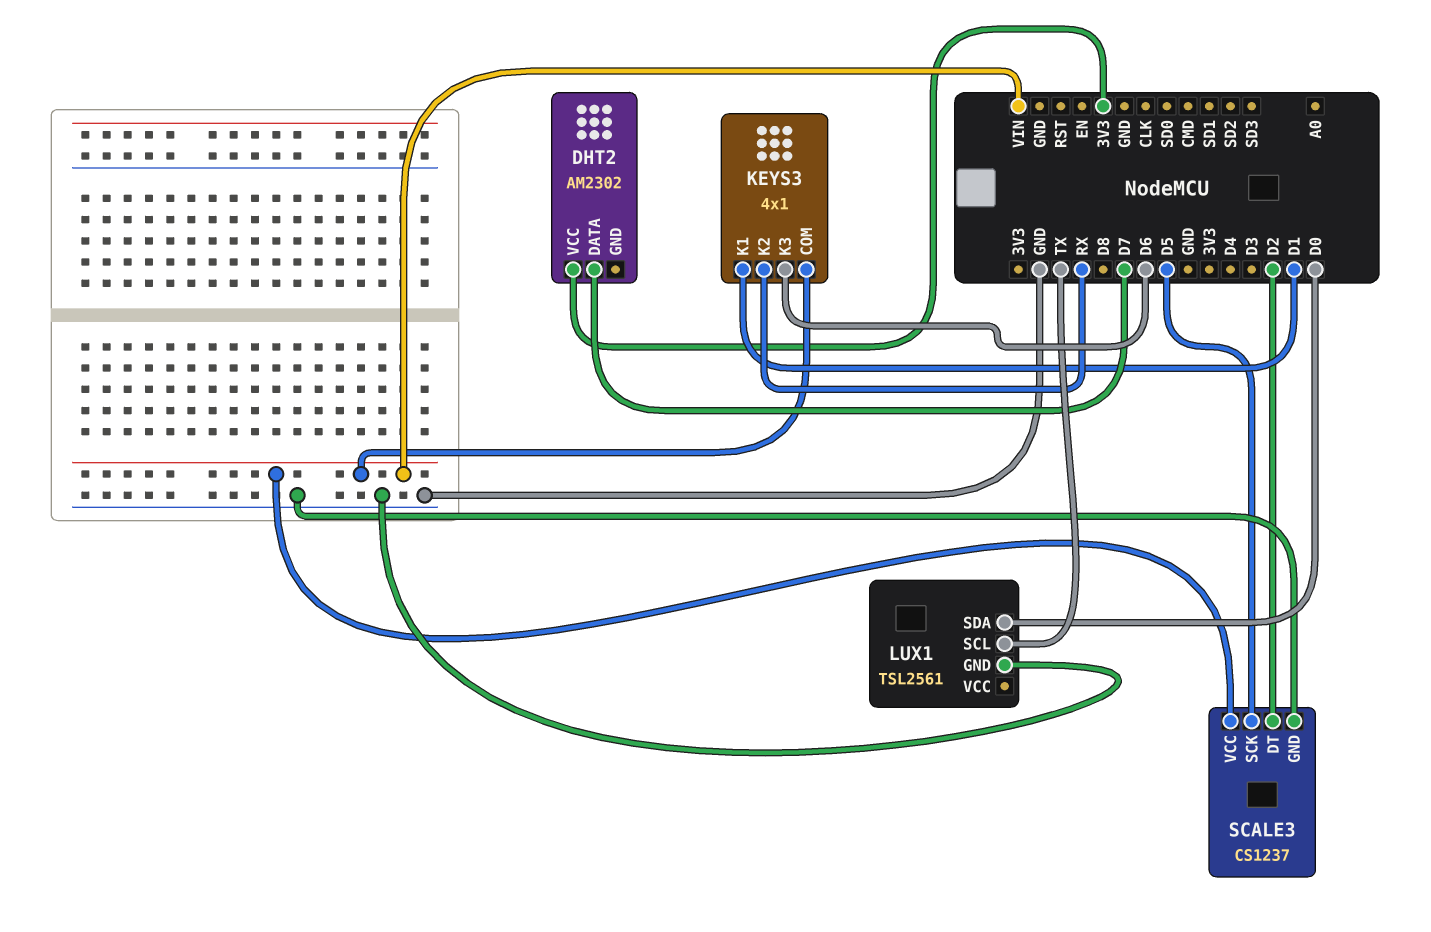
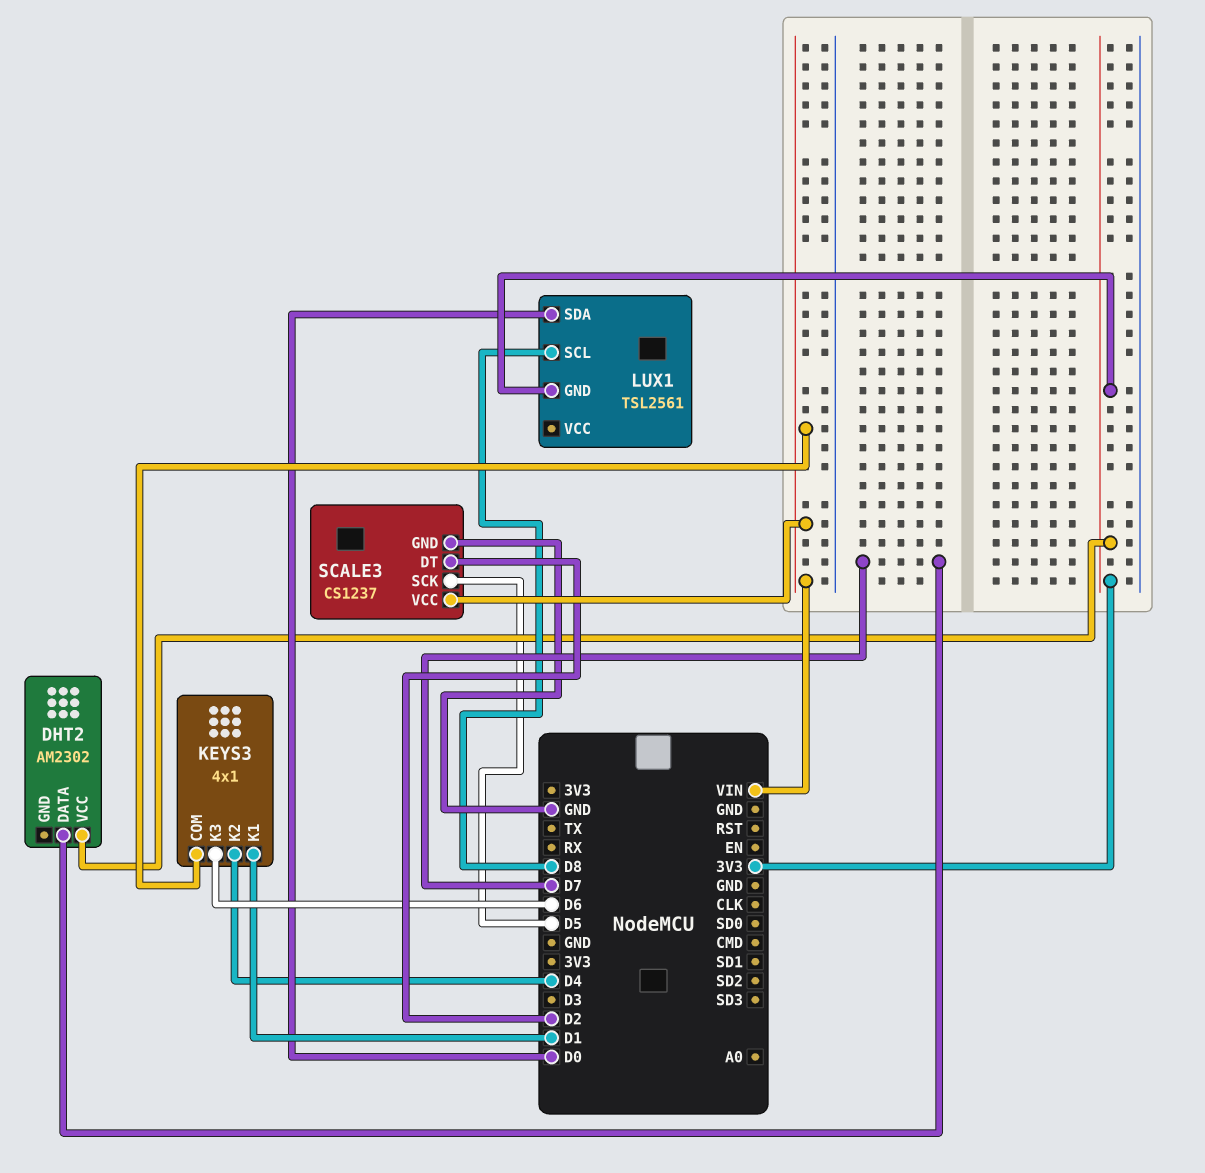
KEYS3 pin K2: RX -> D4
LUX1 pin GND: GND -> 3V3
LUX1 pin SCL: TX -> D8

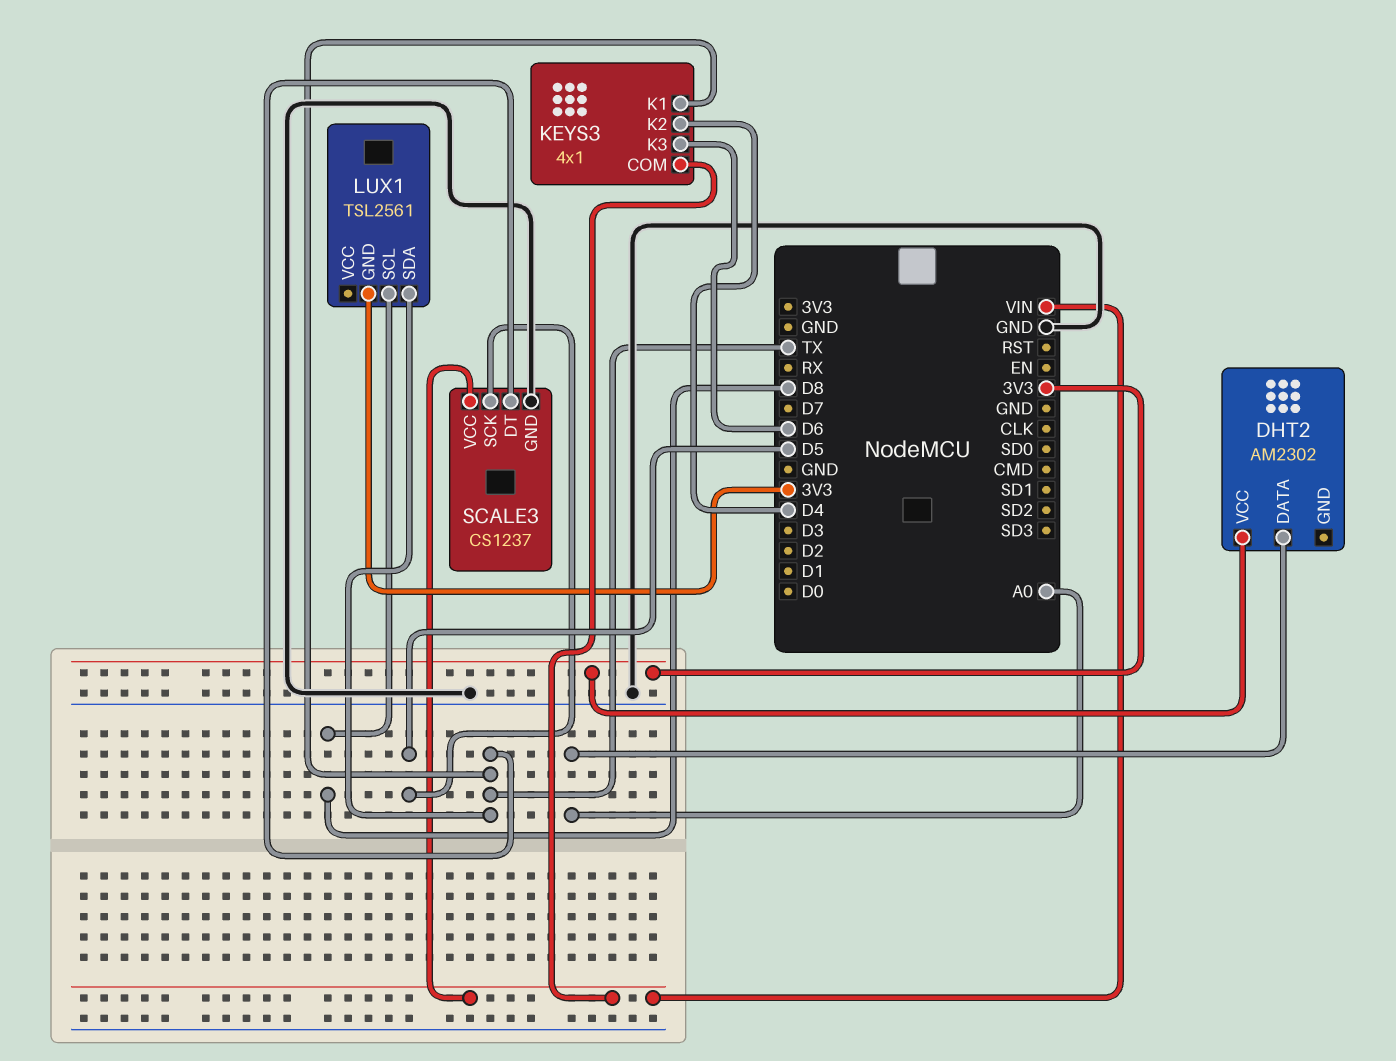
DHT2 pin DATA: D7 -> A0
KEYS3 pin K1: D1 -> TX
LUX1 pin SDA: D0 -> TX
SCALE3 pin DT: D2 -> TX

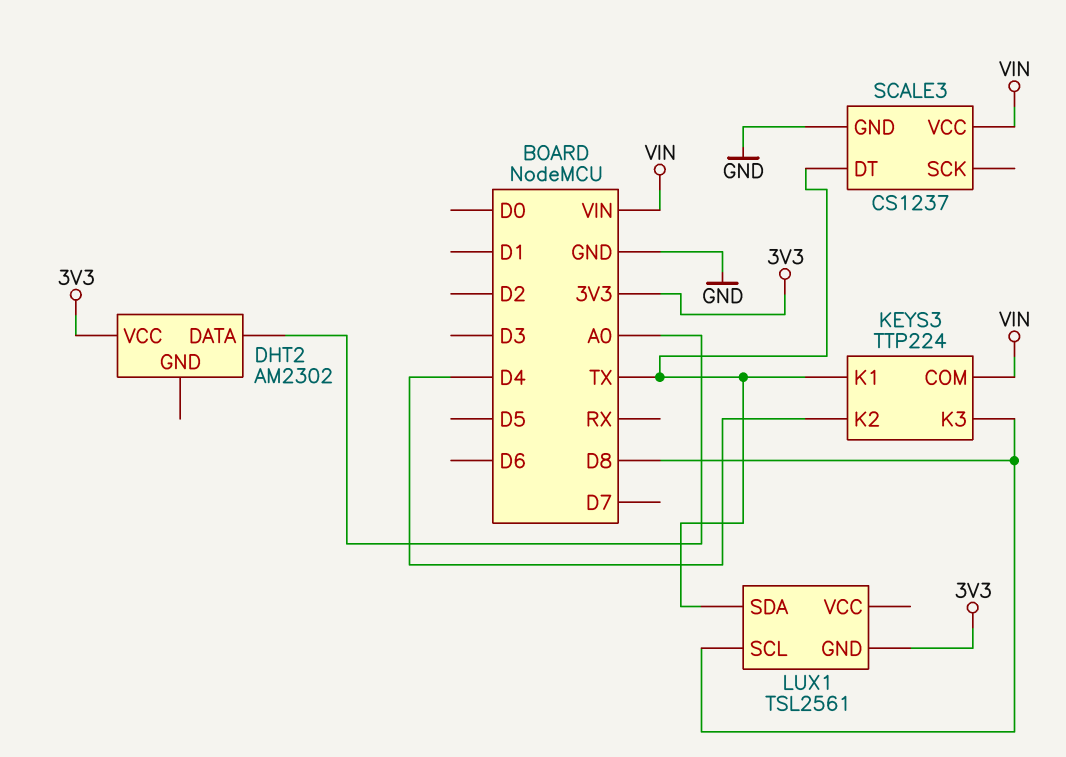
KEYS3: 4x1 -> TTP224
KEYS3 pin K3: D6 -> D8
SCALE3 pin SCK: D5 -> none

